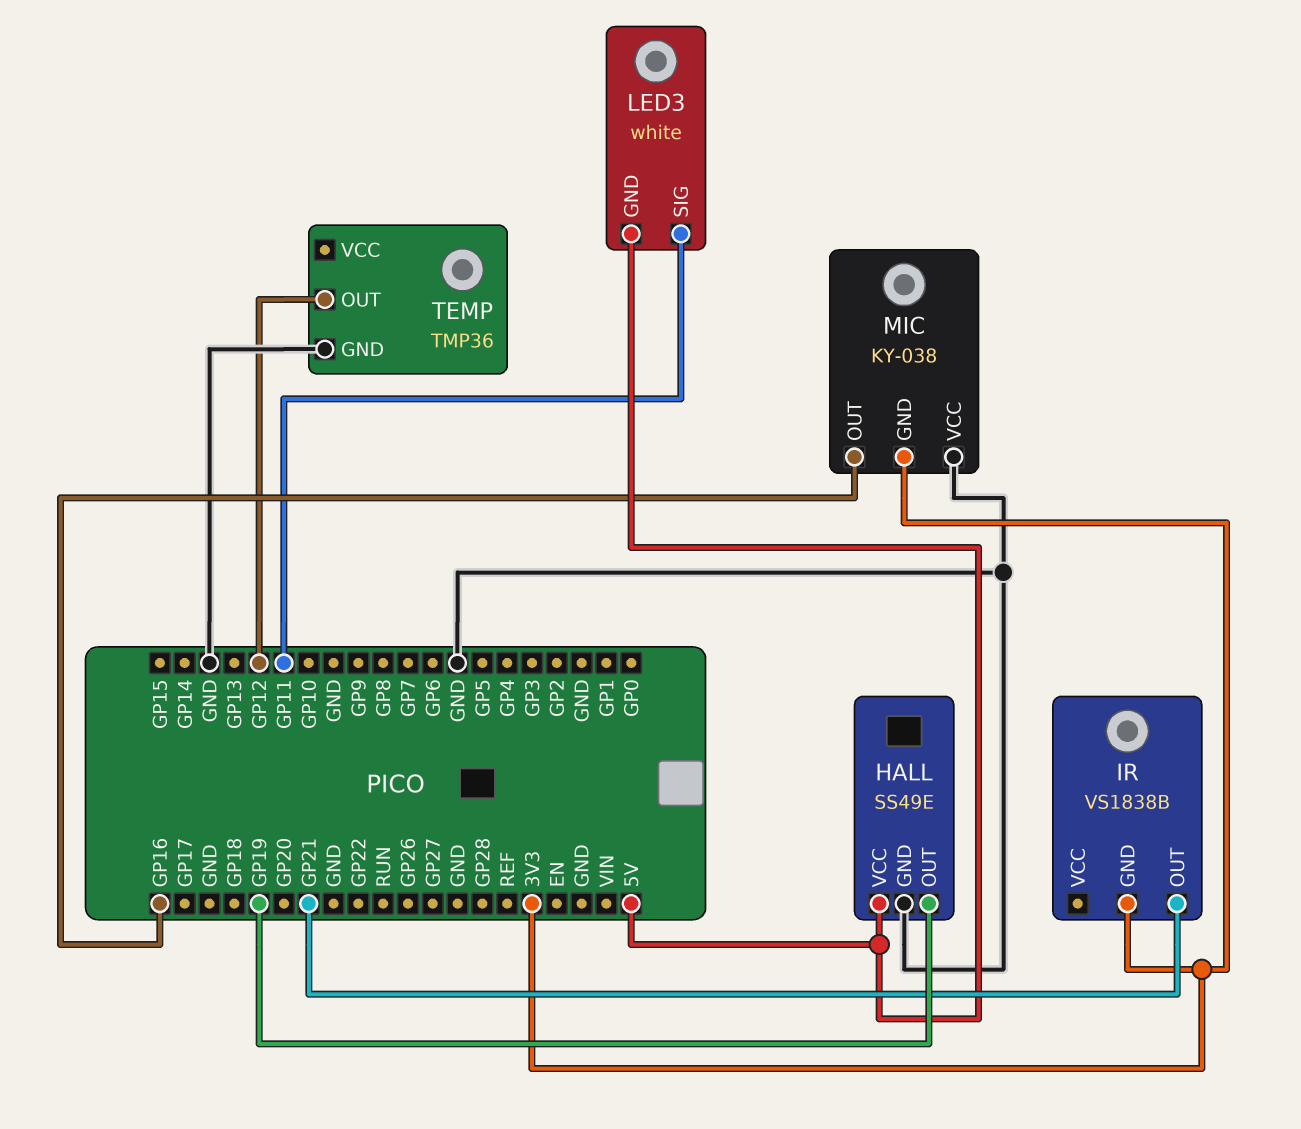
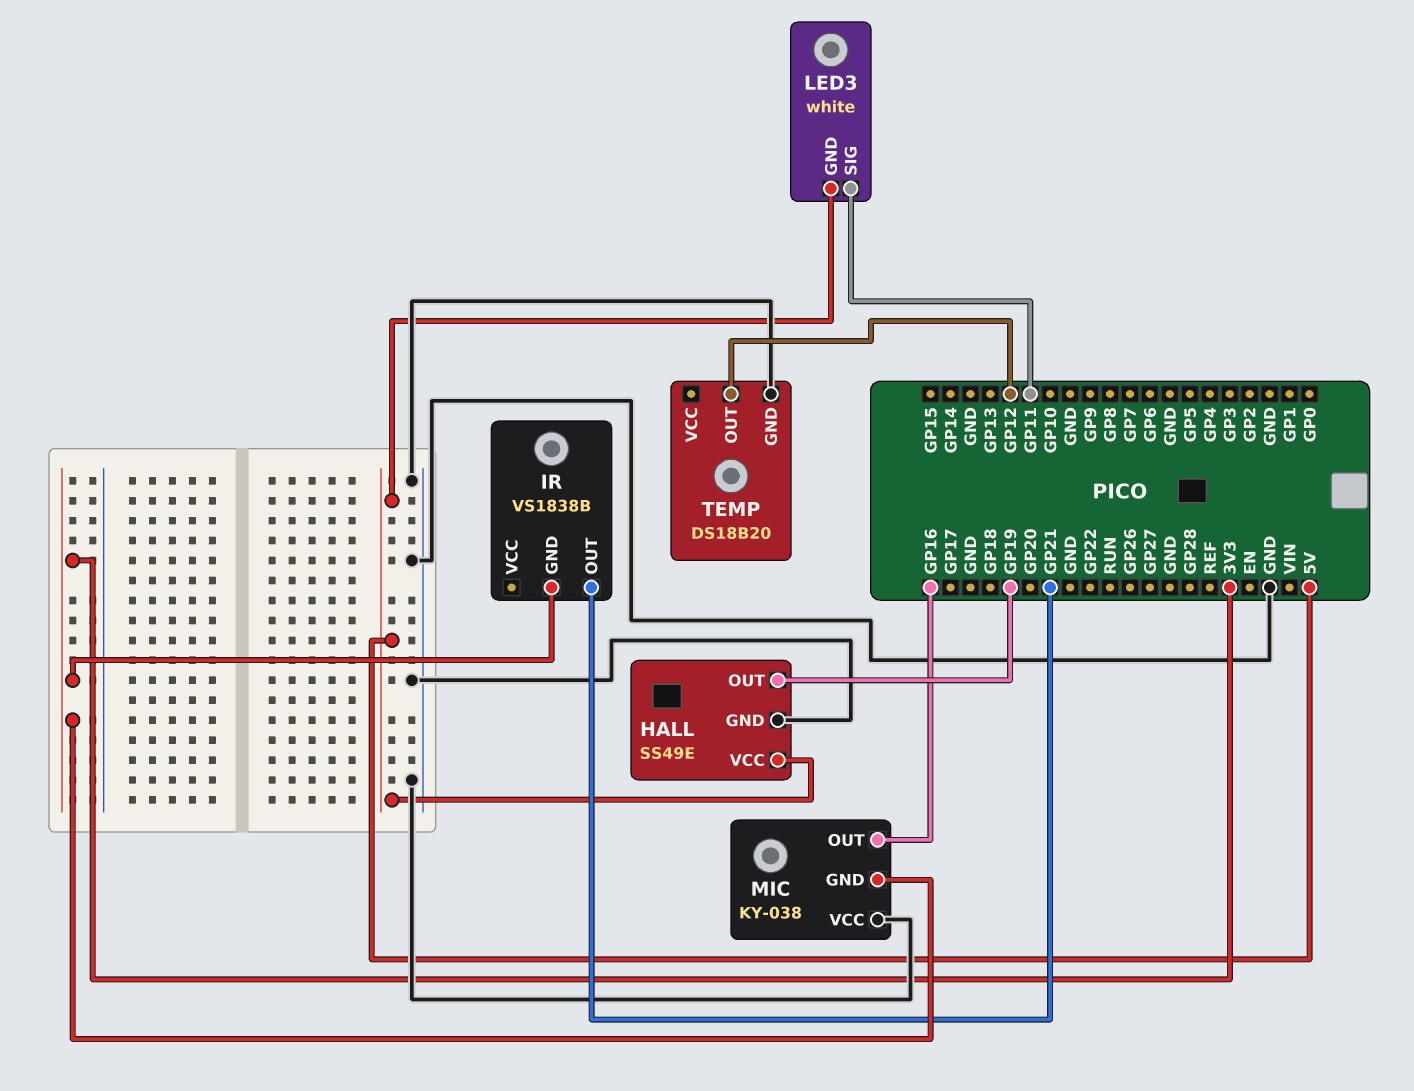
TEMP: TMP36 -> DS18B20

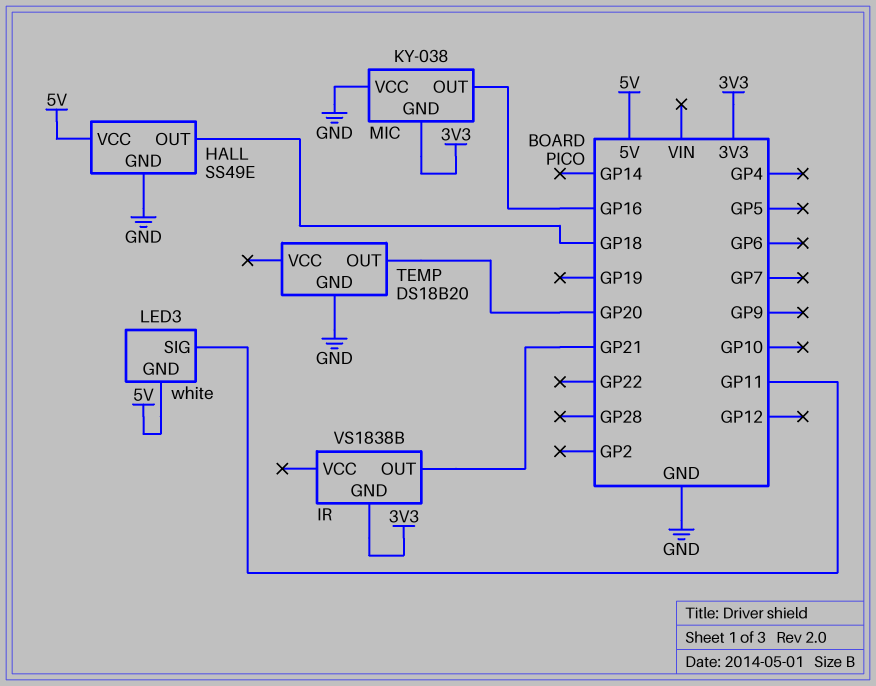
HALL pin OUT: GP19 -> GP18
TEMP pin OUT: GP12 -> GP20

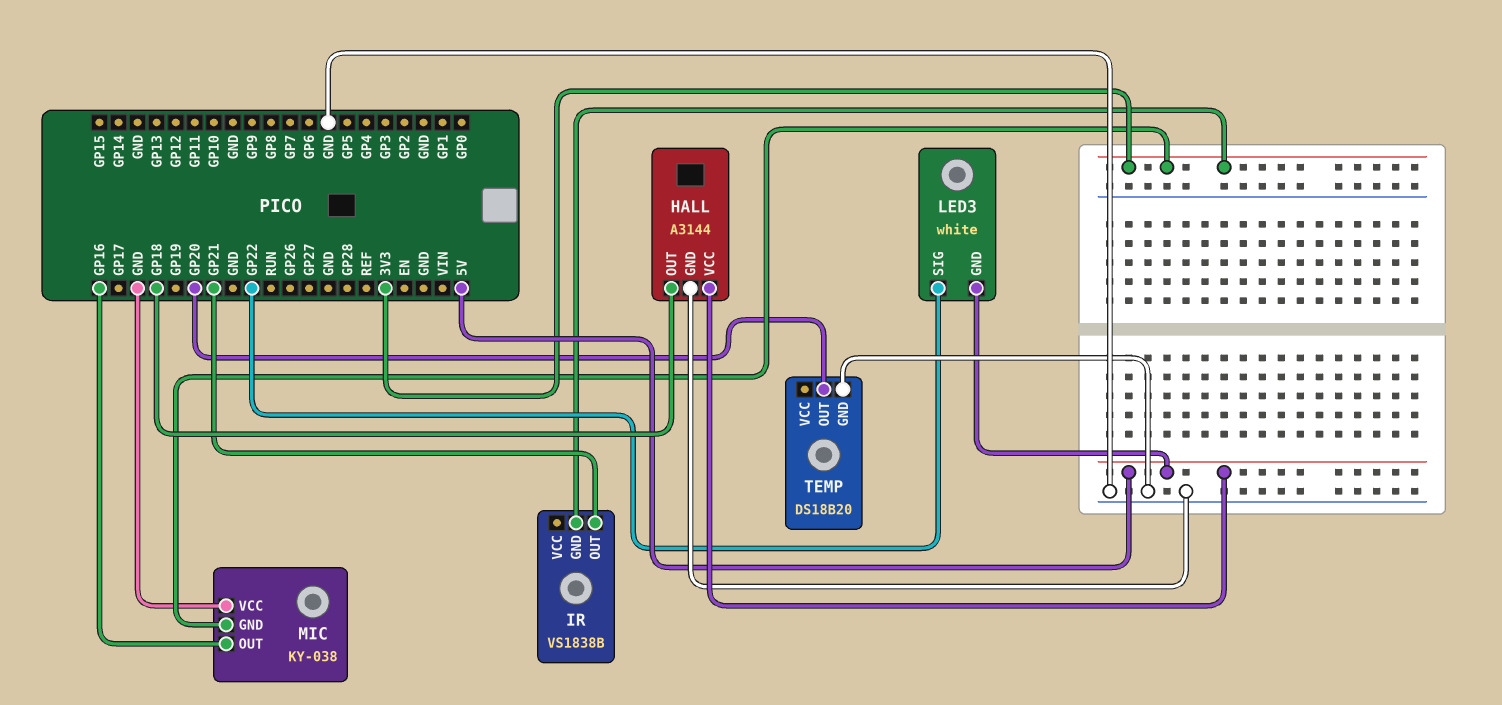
HALL: SS49E -> A3144
LED3 pin SIG: GP11 -> GP22

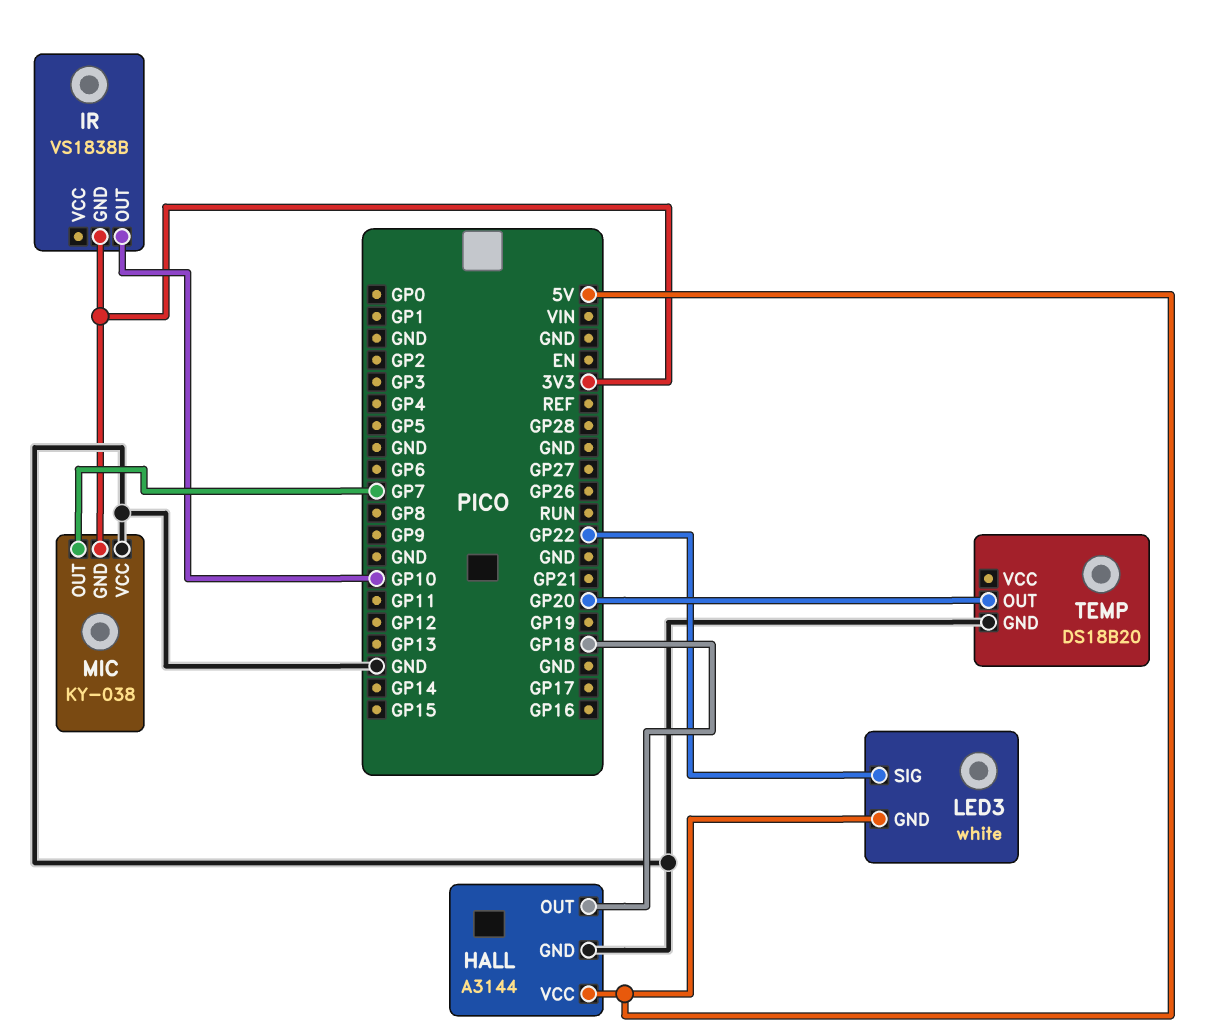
IR pin OUT: GP21 -> GP10
MIC pin OUT: GP16 -> GP7

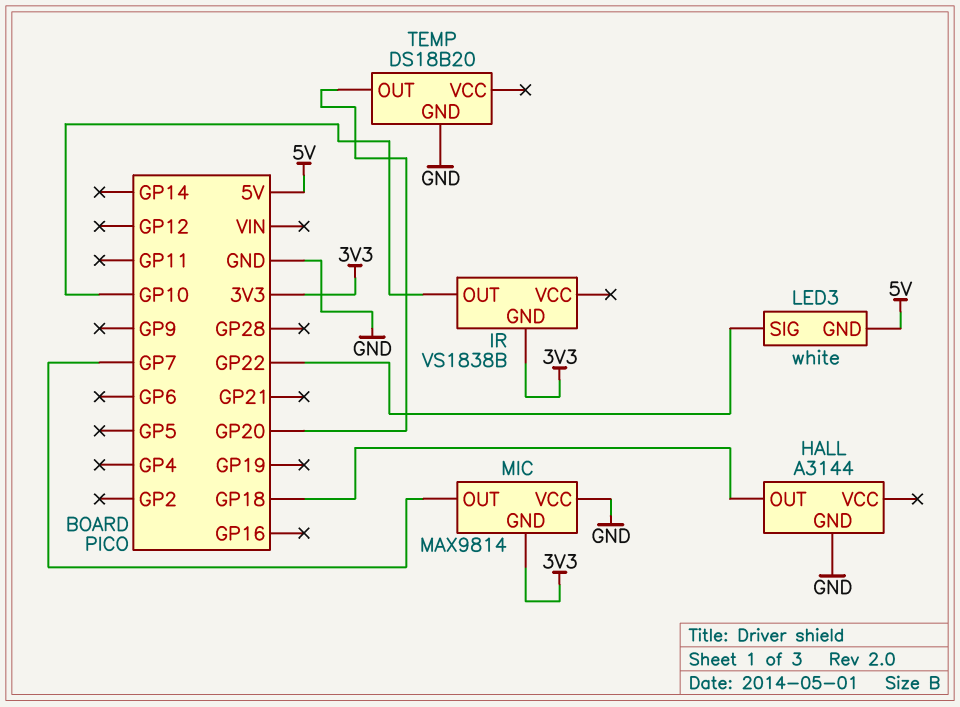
HALL pin VCC: 5V -> none
MIC: KY-038 -> MAX9814

